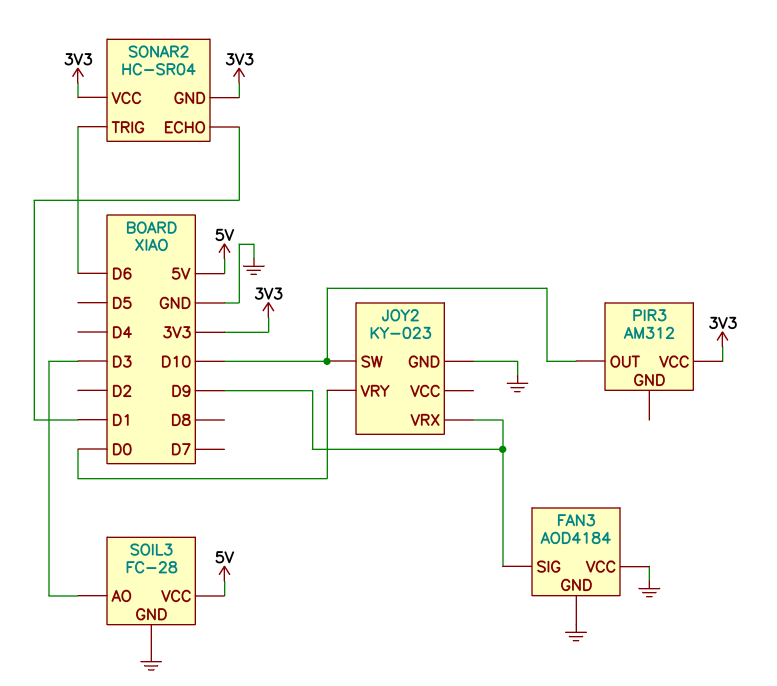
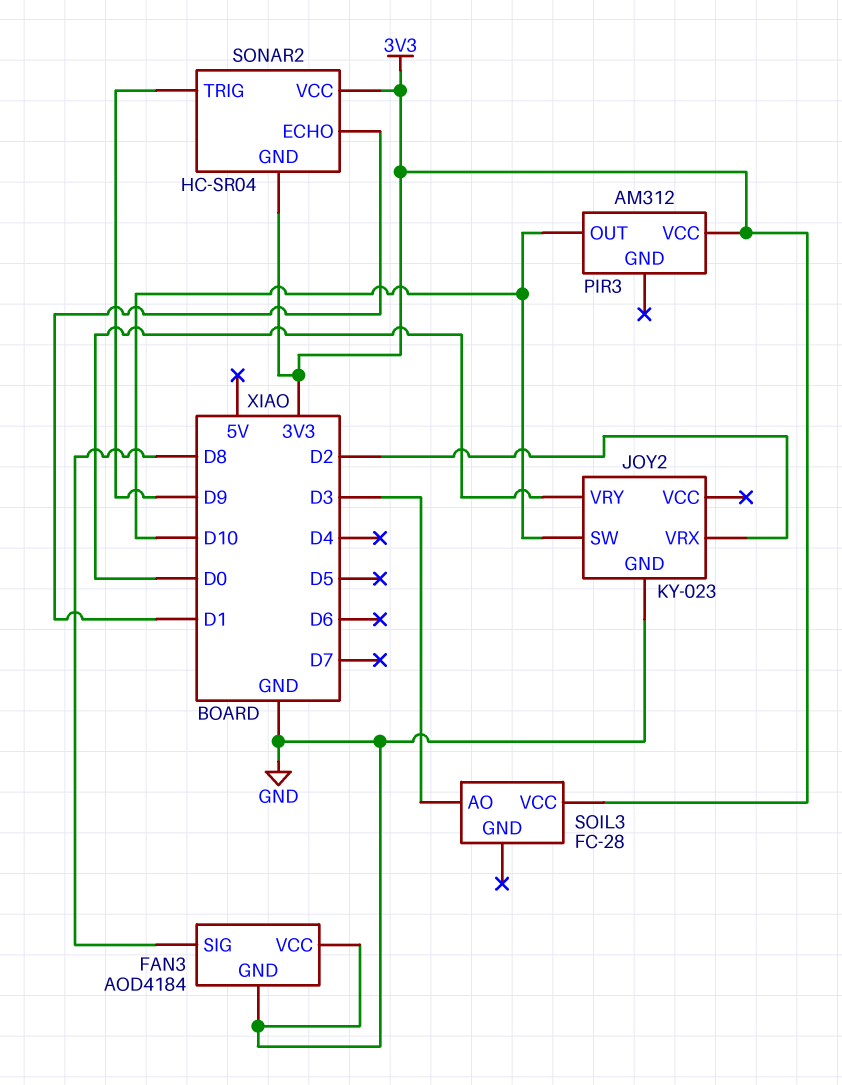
FAN3 pin SIG: D9 -> D8
JOY2 pin VRX: D9 -> D2
SOIL3 pin GND: GND -> none
SOIL3 pin VCC: 5V -> 3V3
SONAR2 pin TRIG: D6 -> D9

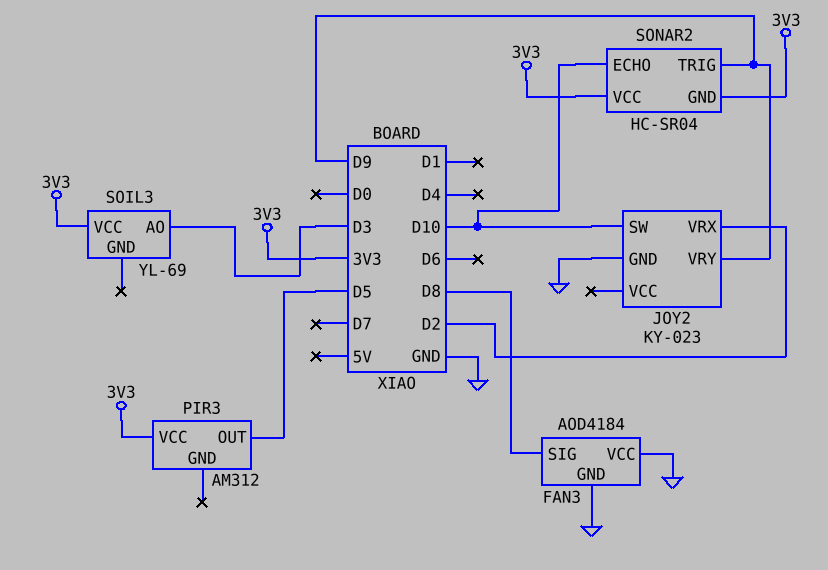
JOY2 pin VRY: D0 -> D9
PIR3 pin OUT: D10 -> D5
SOIL3: FC-28 -> YL-69
SONAR2 pin ECHO: D1 -> D10

